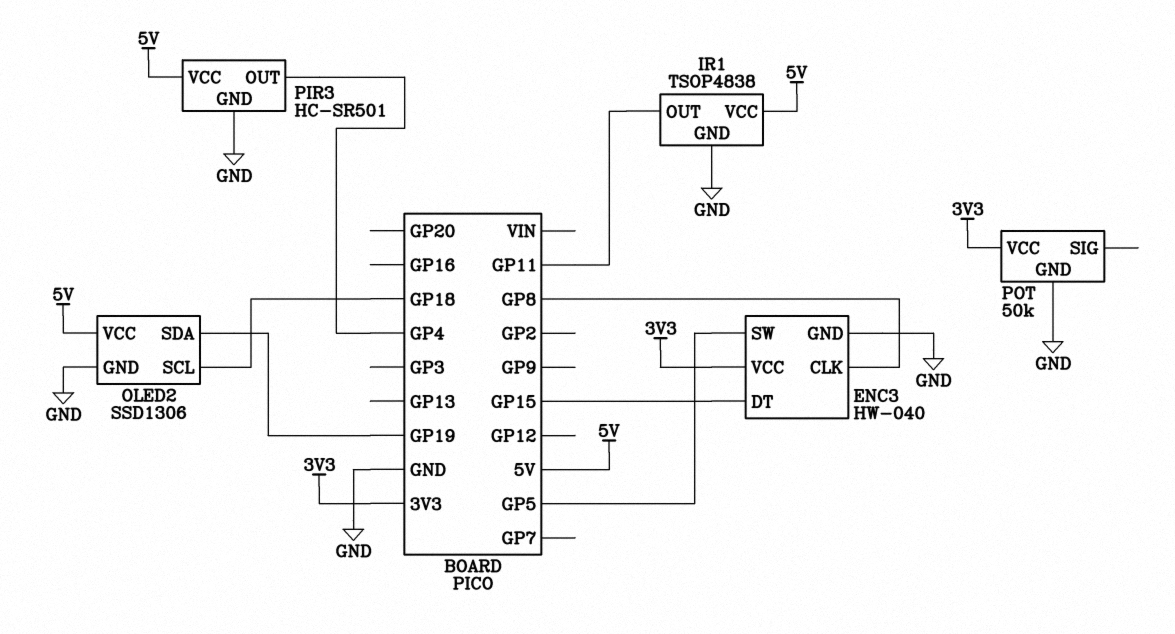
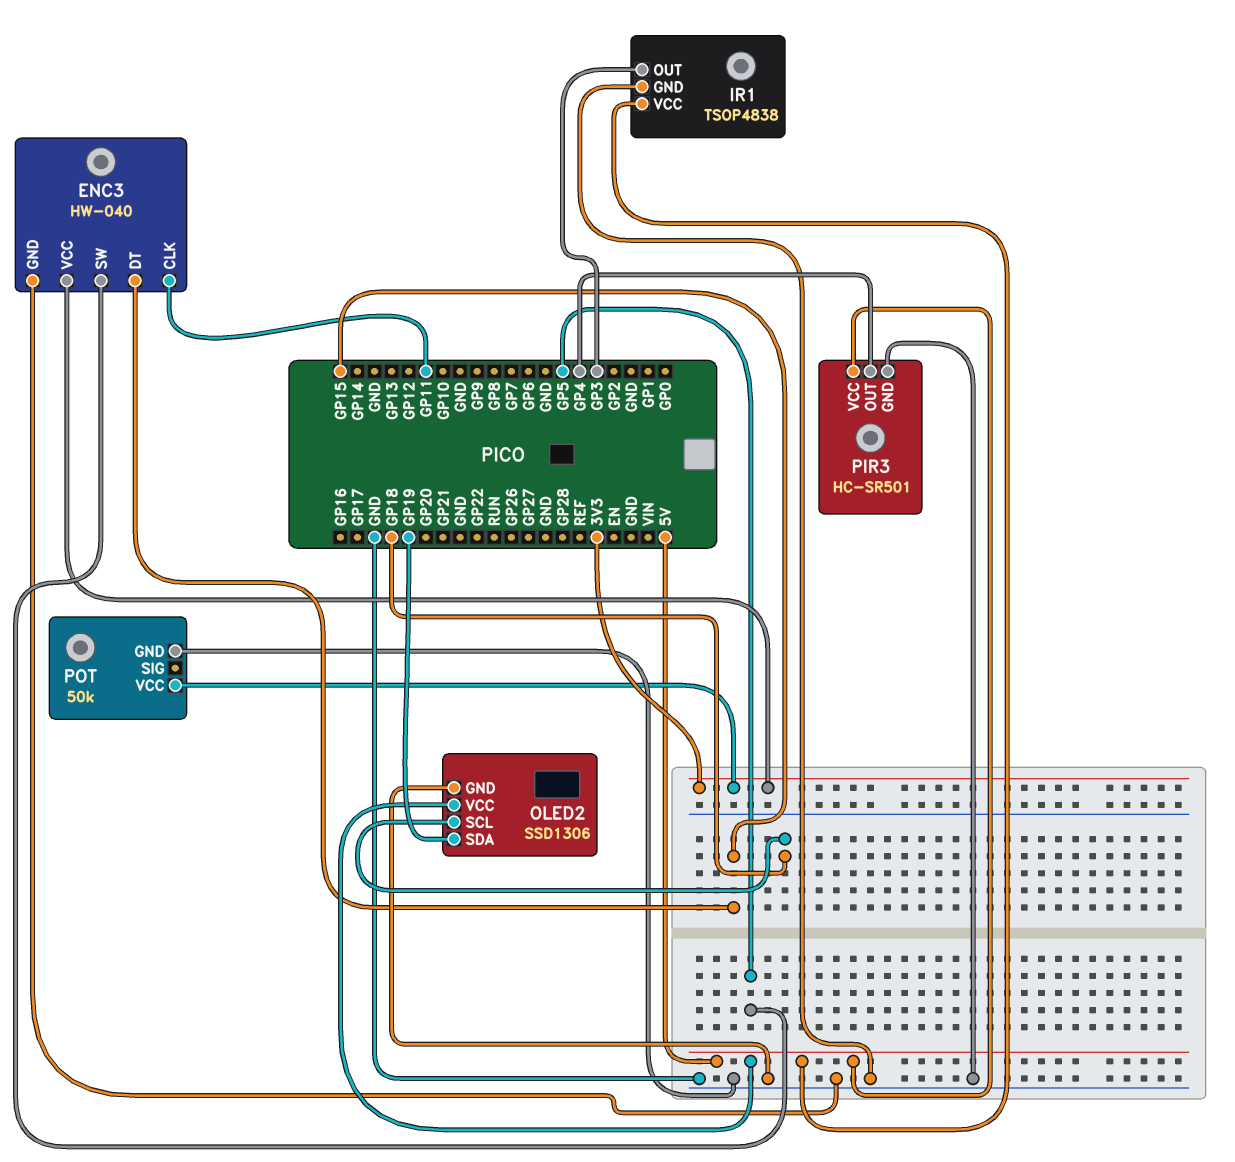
ENC3 pin CLK: GP8 -> GP11
IR1 pin OUT: GP11 -> GP3

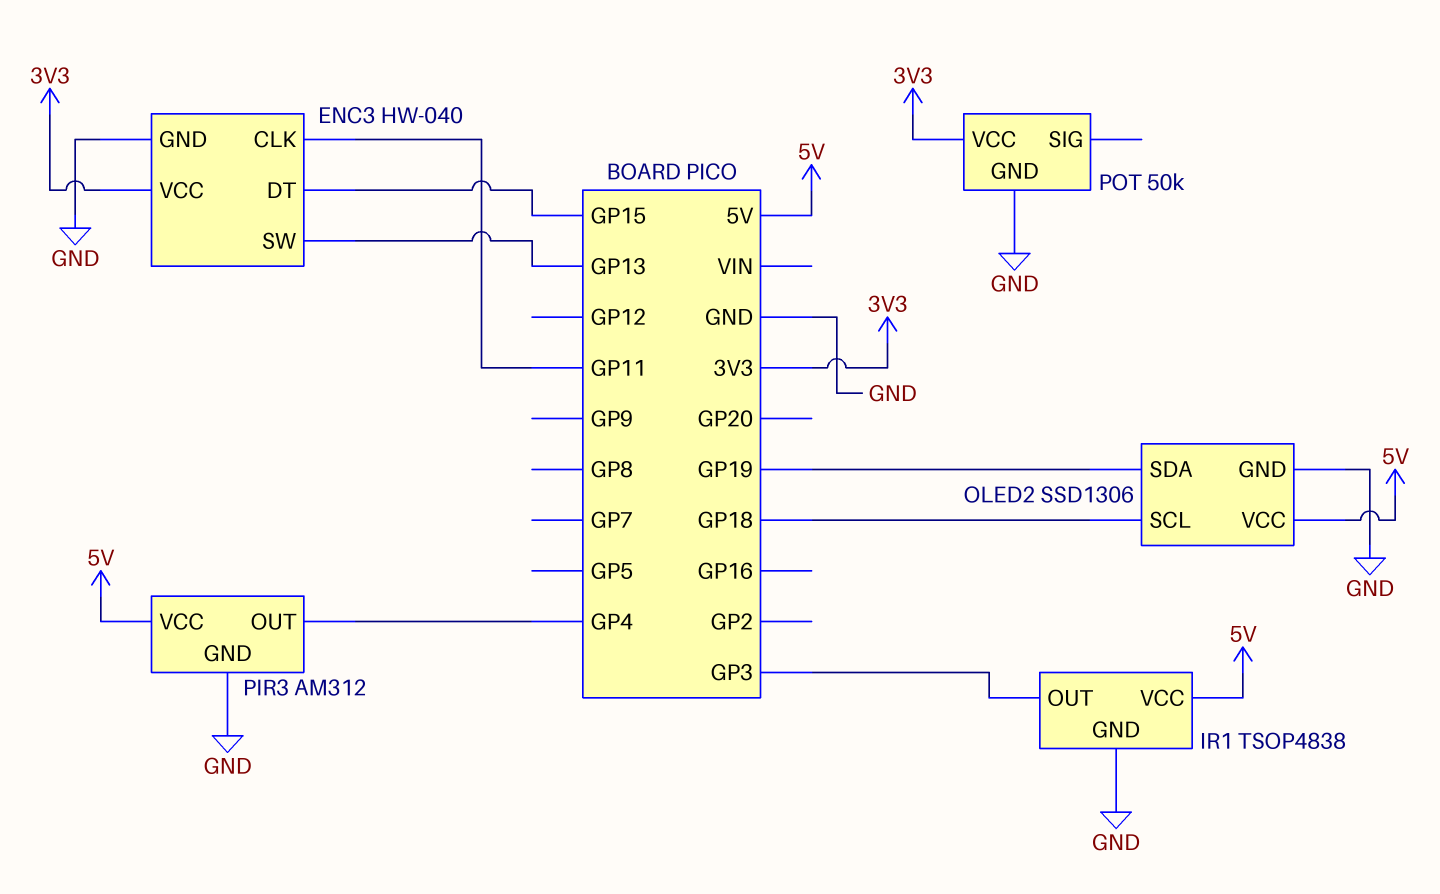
ENC3 pin SW: GP5 -> GP13
PIR3: HC-SR501 -> AM312

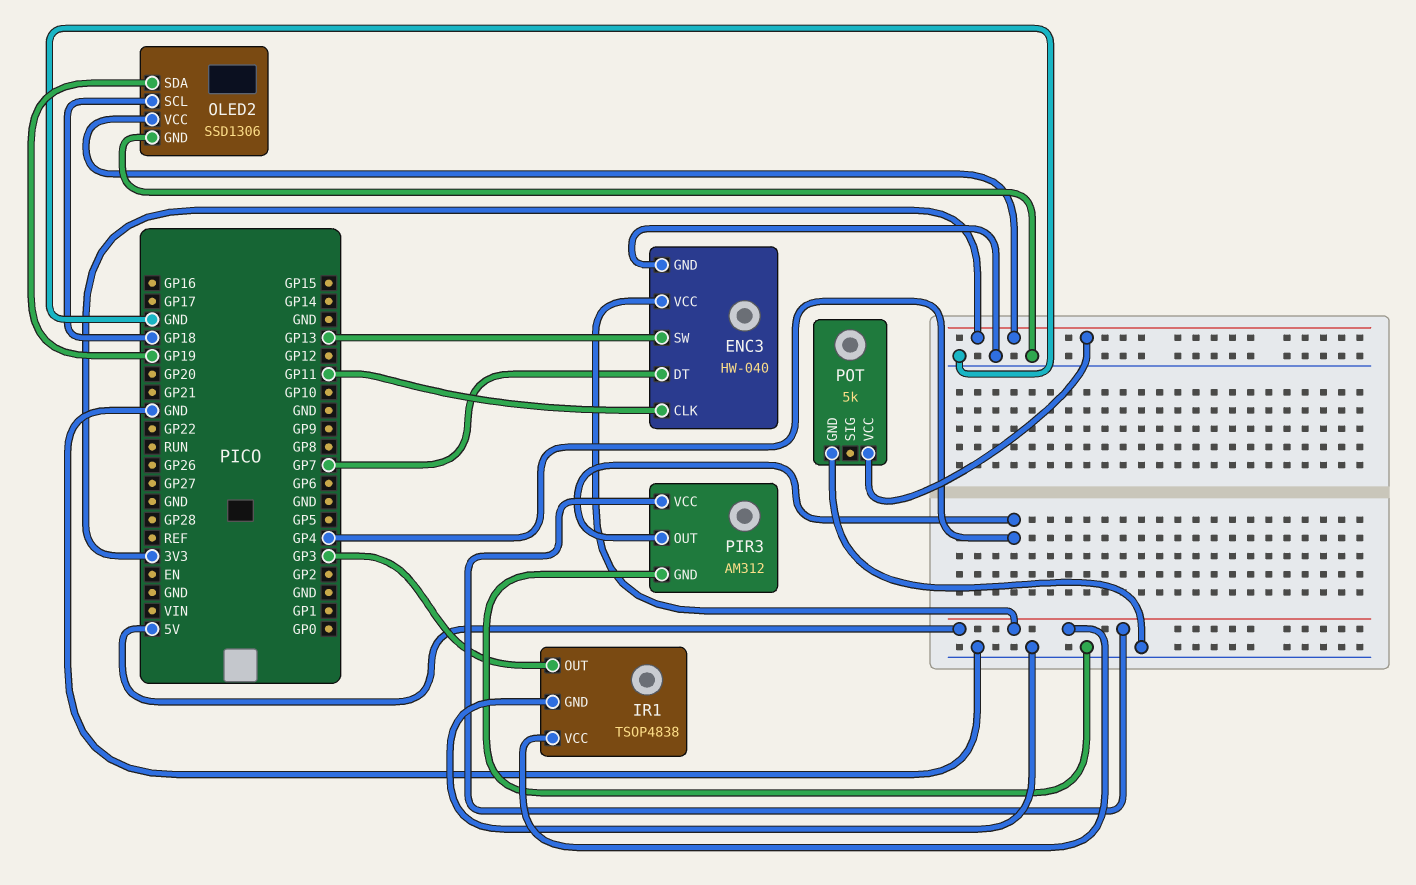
ENC3 pin DT: GP15 -> GP7
ENC3 pin VCC: 3V3 -> 5V
OLED2 pin VCC: 5V -> 3V3
POT: 50k -> 5k

